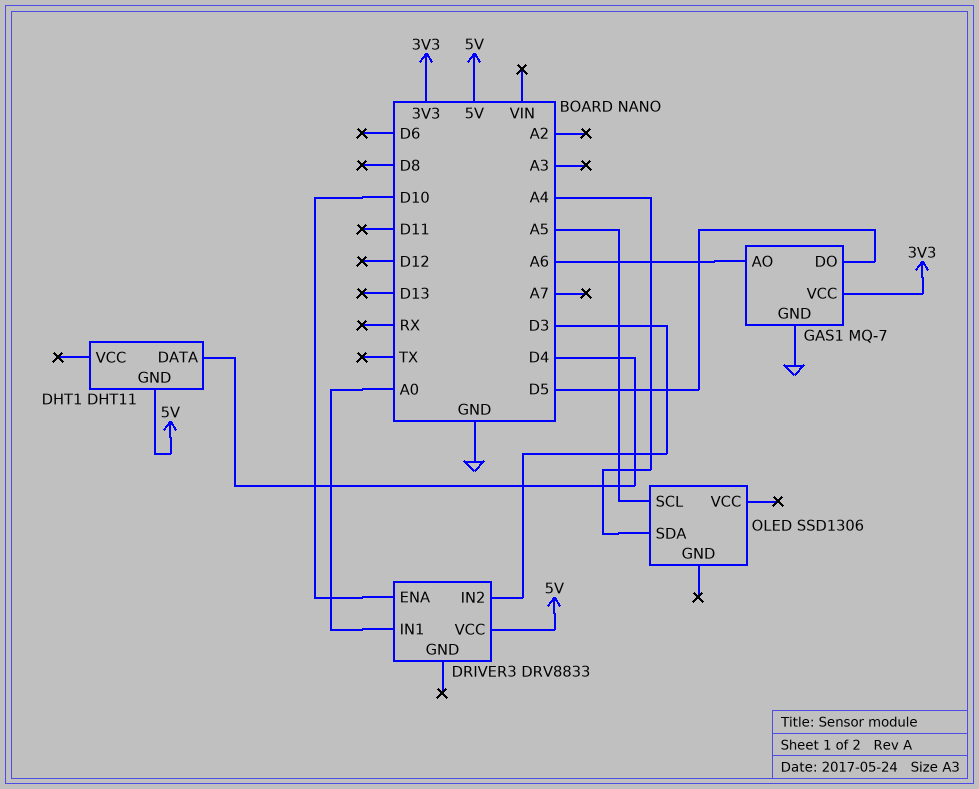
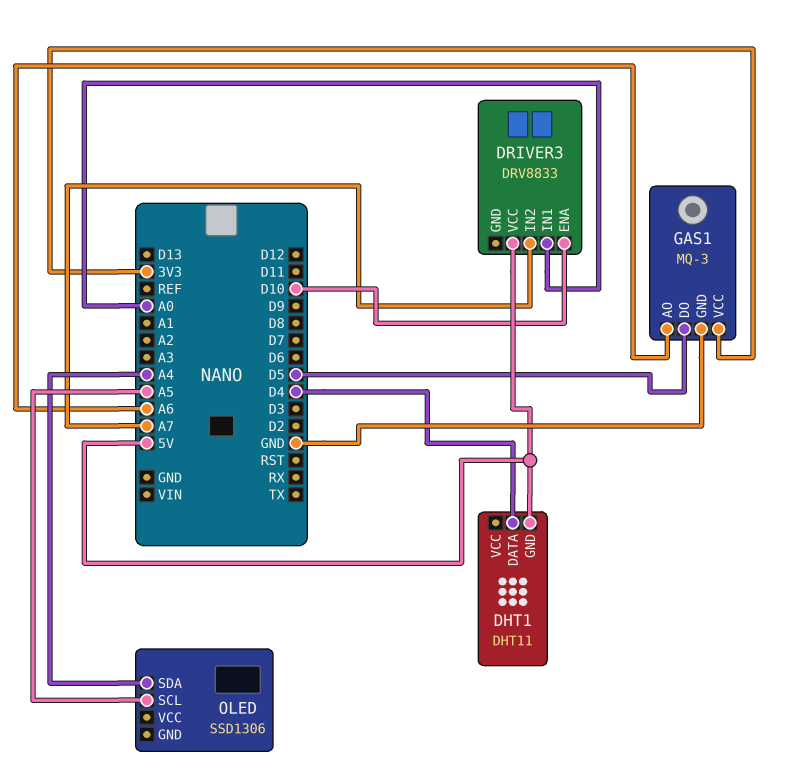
DRIVER3 pin IN2: D3 -> A7
GAS1: MQ-7 -> MQ-3

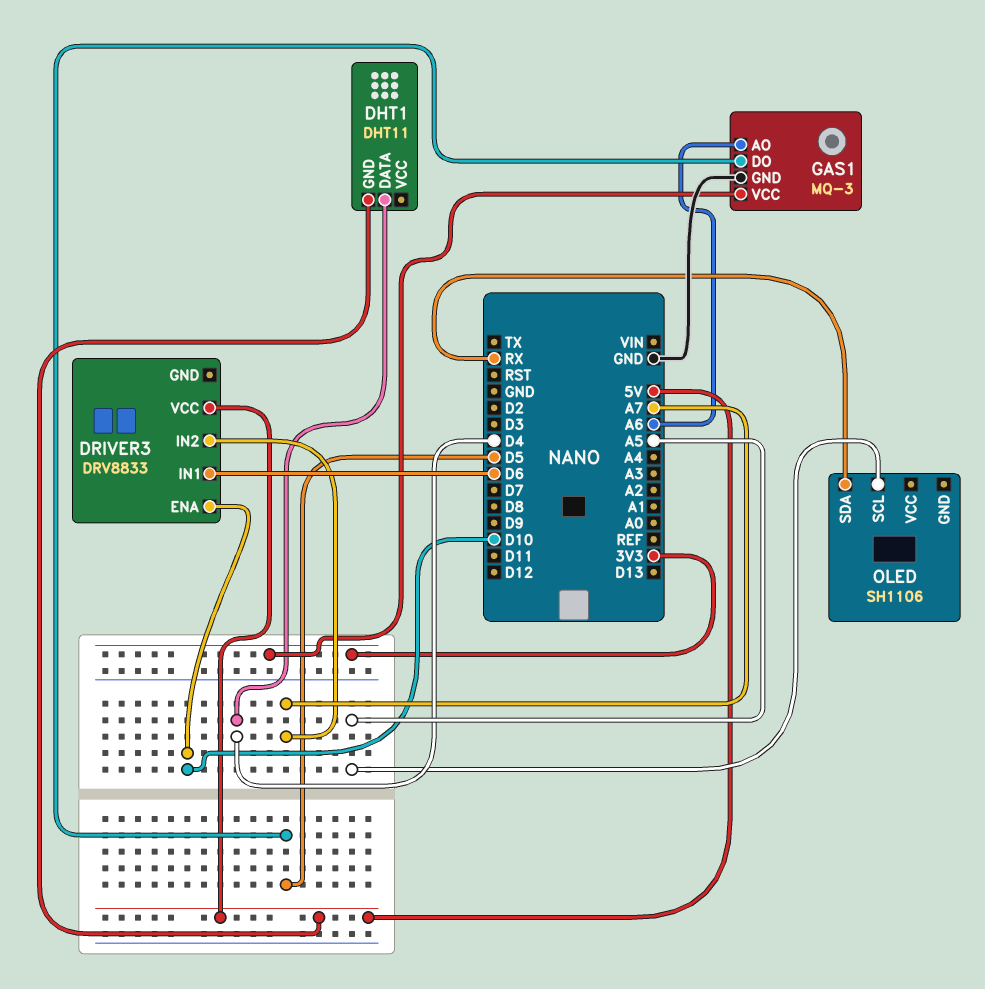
DRIVER3 pin IN1: A0 -> D6
OLED: SSD1306 -> SH1106
OLED pin SDA: A4 -> RX

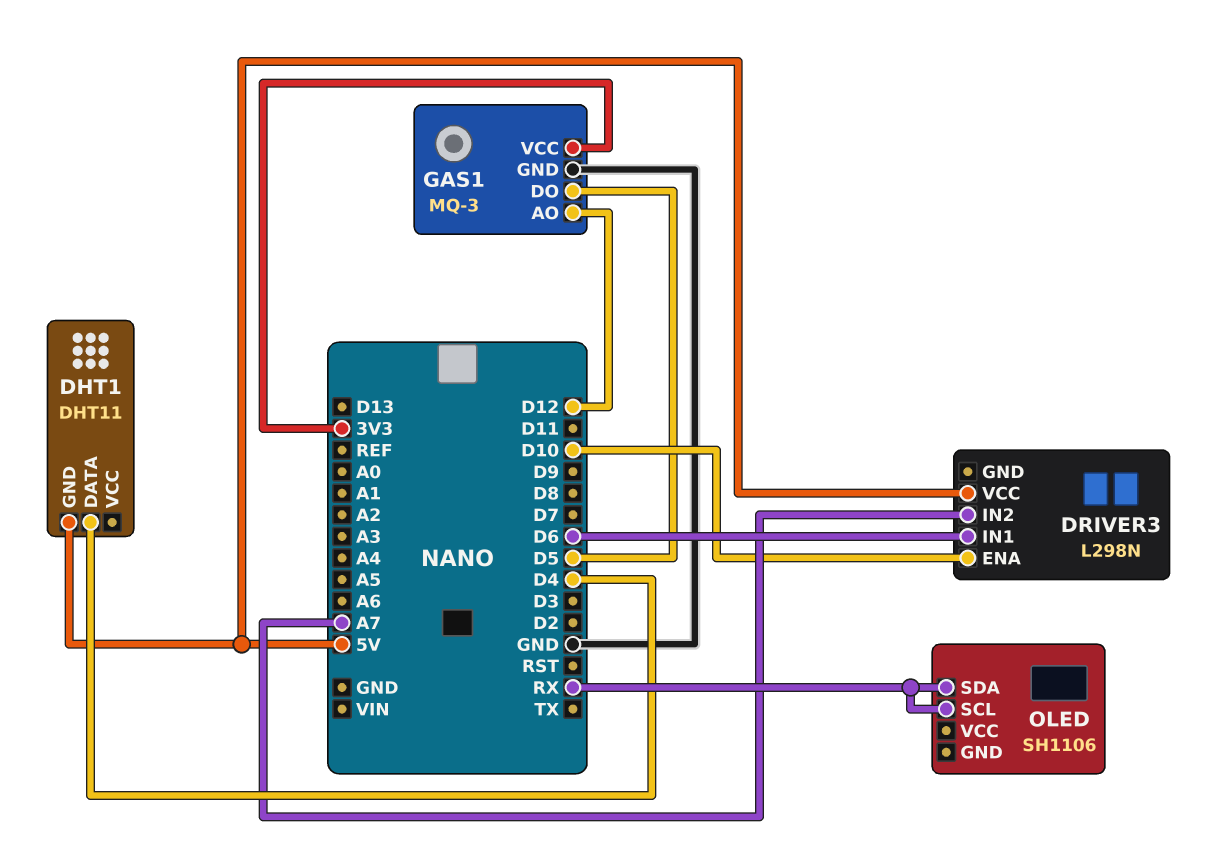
DRIVER3: DRV8833 -> L298N
GAS1 pin AO: A6 -> D12
OLED pin SCL: A5 -> RX

